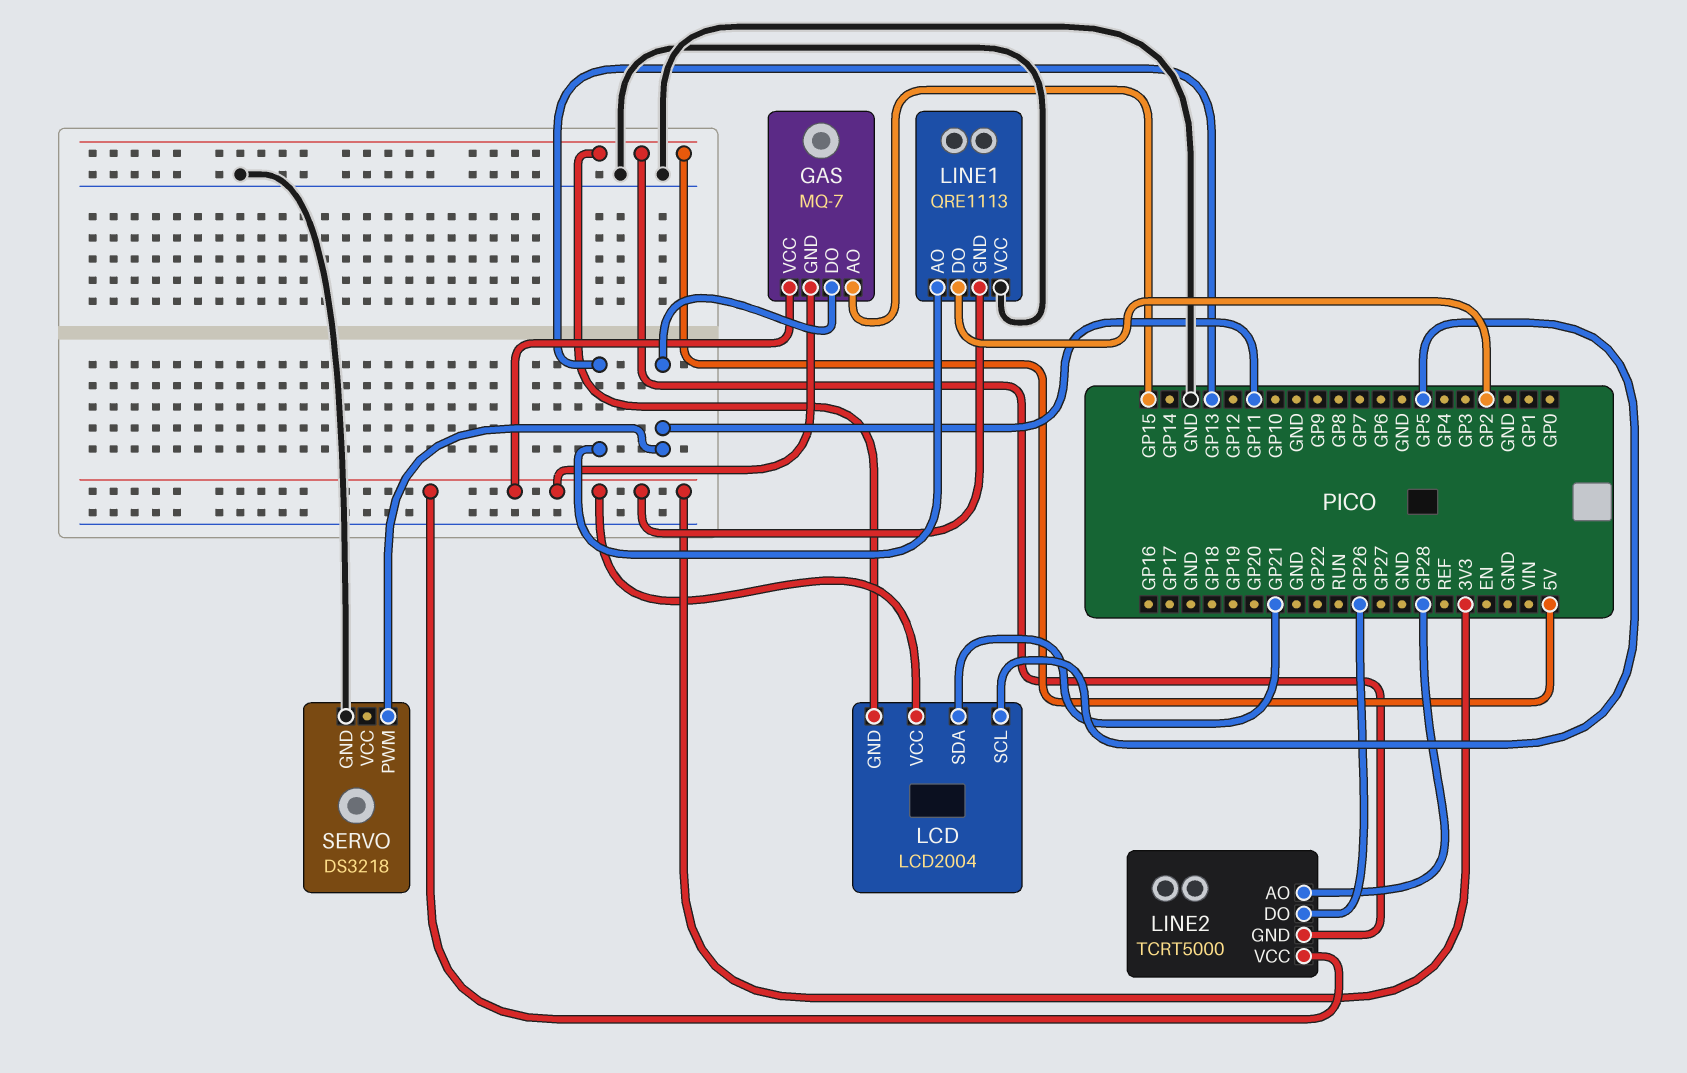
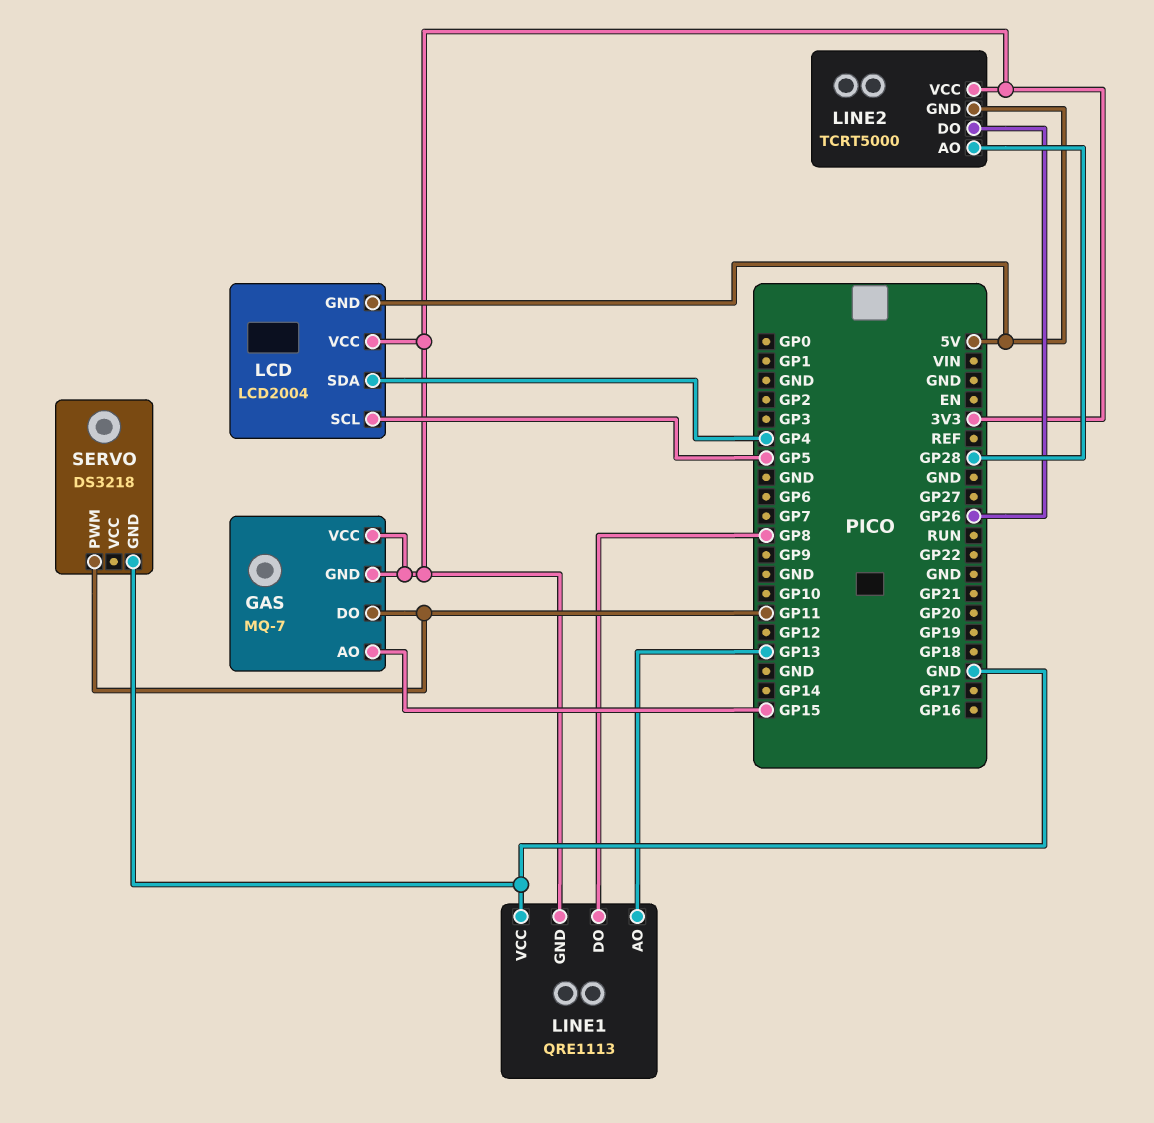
LCD pin SDA: GP21 -> GP4
LINE1 pin DO: GP2 -> GP8

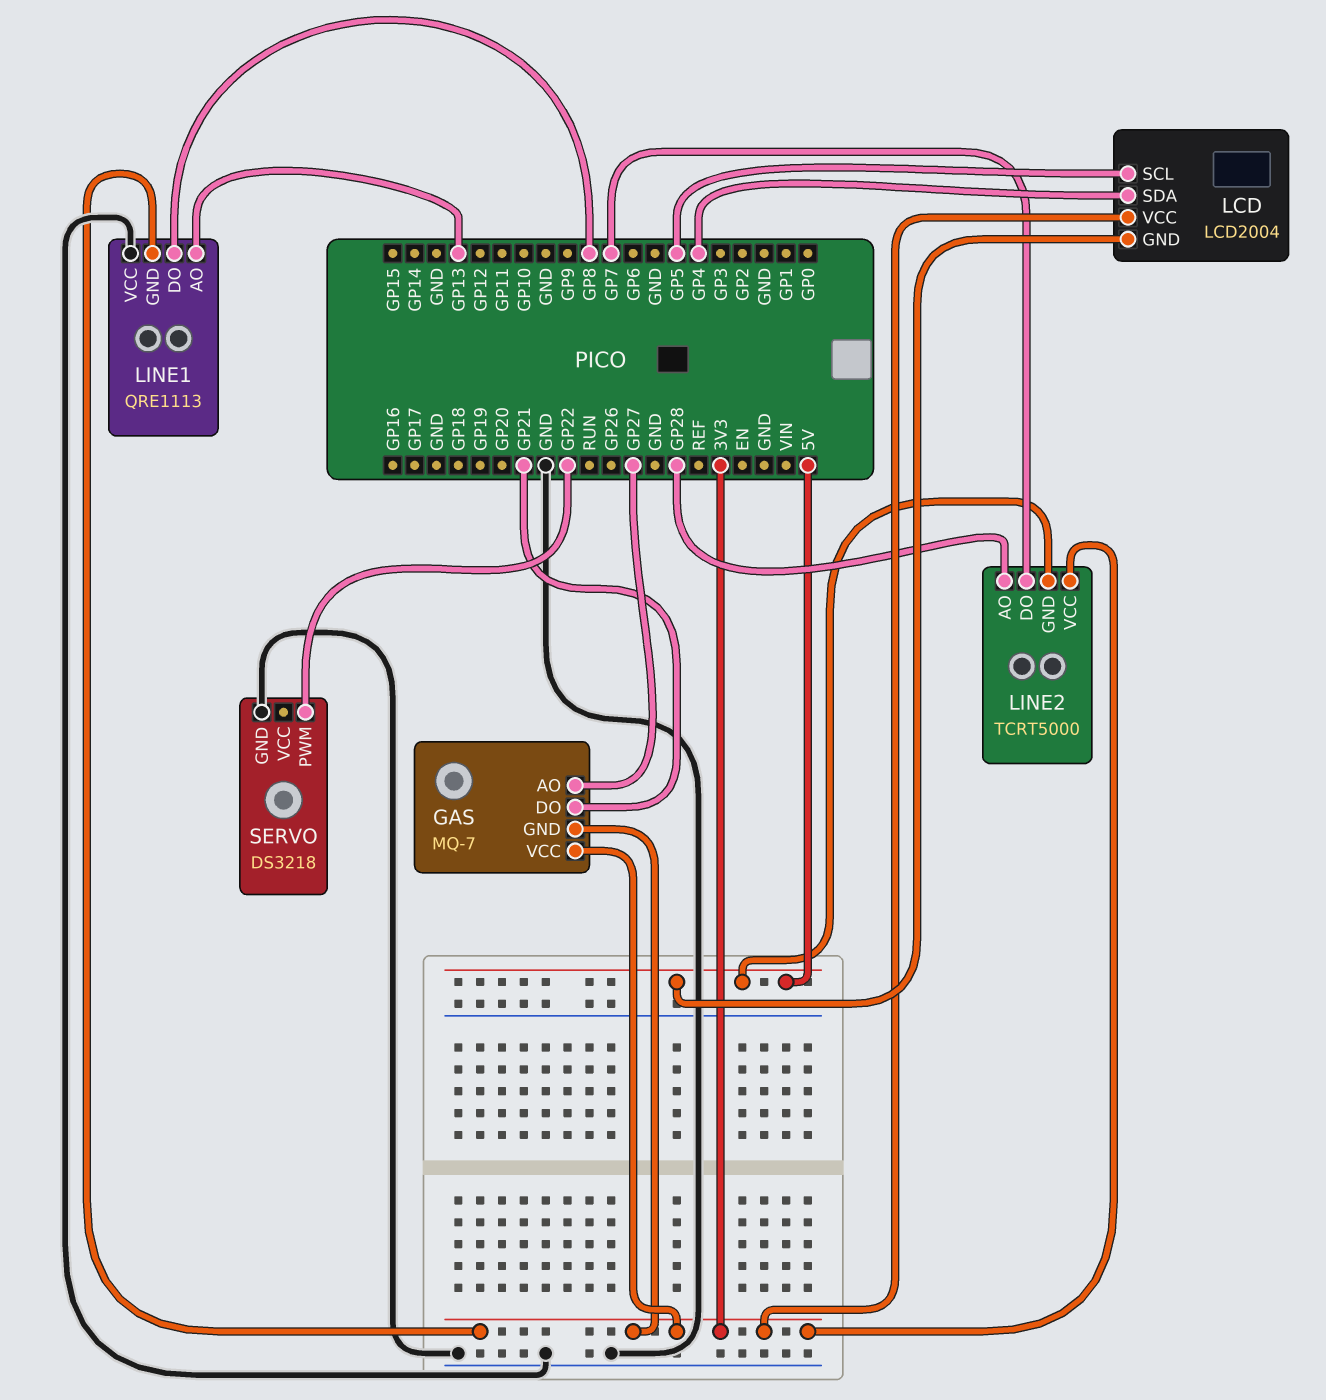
GAS pin AO: GP15 -> GP27
GAS pin DO: GP11 -> GP21
LINE2 pin DO: GP26 -> GP7
SERVO pin PWM: GP11 -> GP22

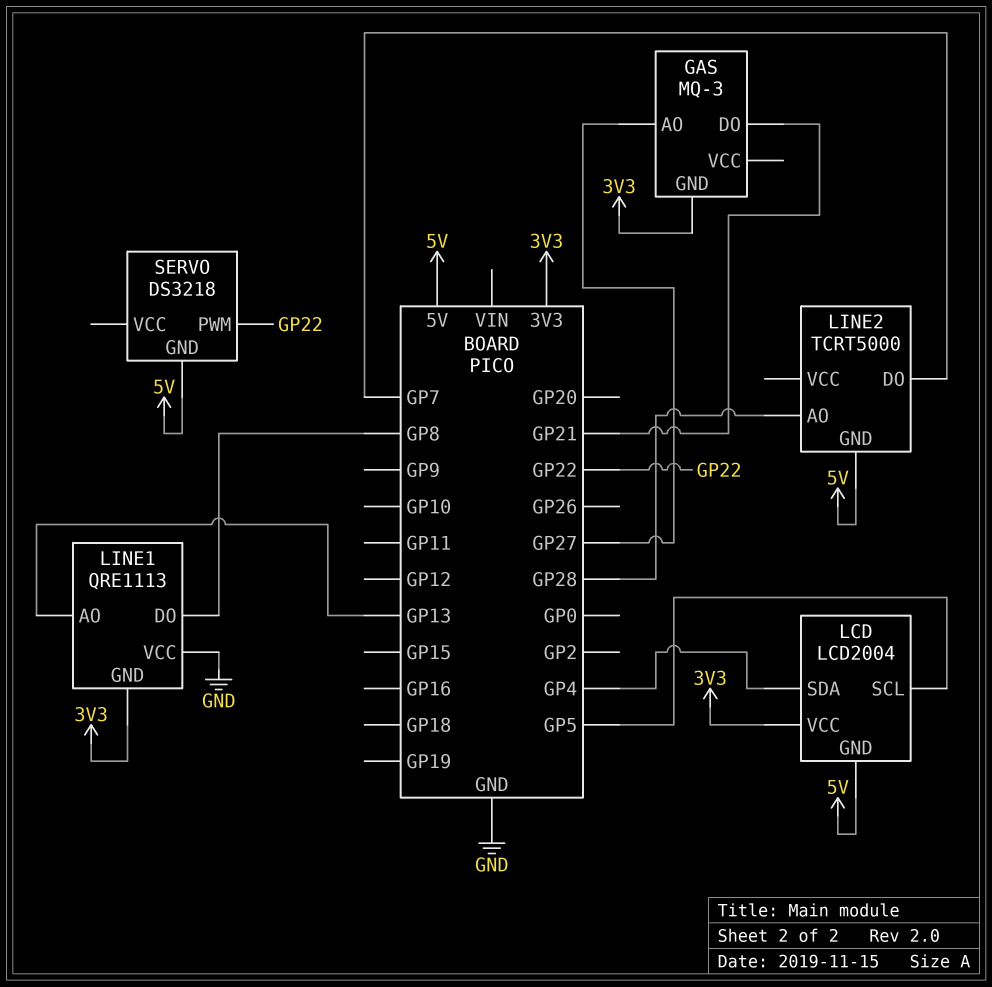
GAS: MQ-7 -> MQ-3
GAS pin VCC: 3V3 -> none
LINE2 pin VCC: 3V3 -> none
SERVO pin GND: GND -> 5V

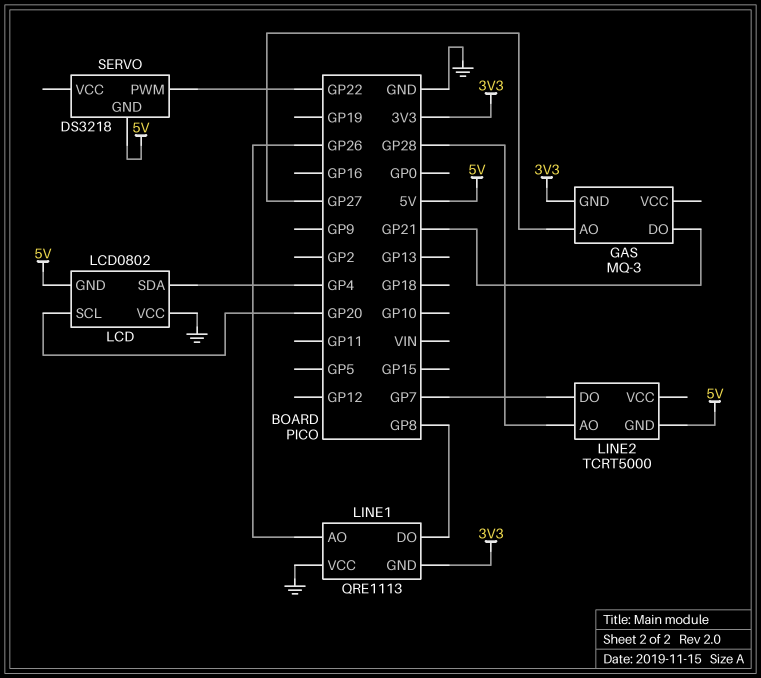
LCD: LCD2004 -> LCD0802
LCD pin SCL: GP5 -> GP20
LCD pin VCC: 3V3 -> GND
LINE1 pin AO: GP13 -> GP26

